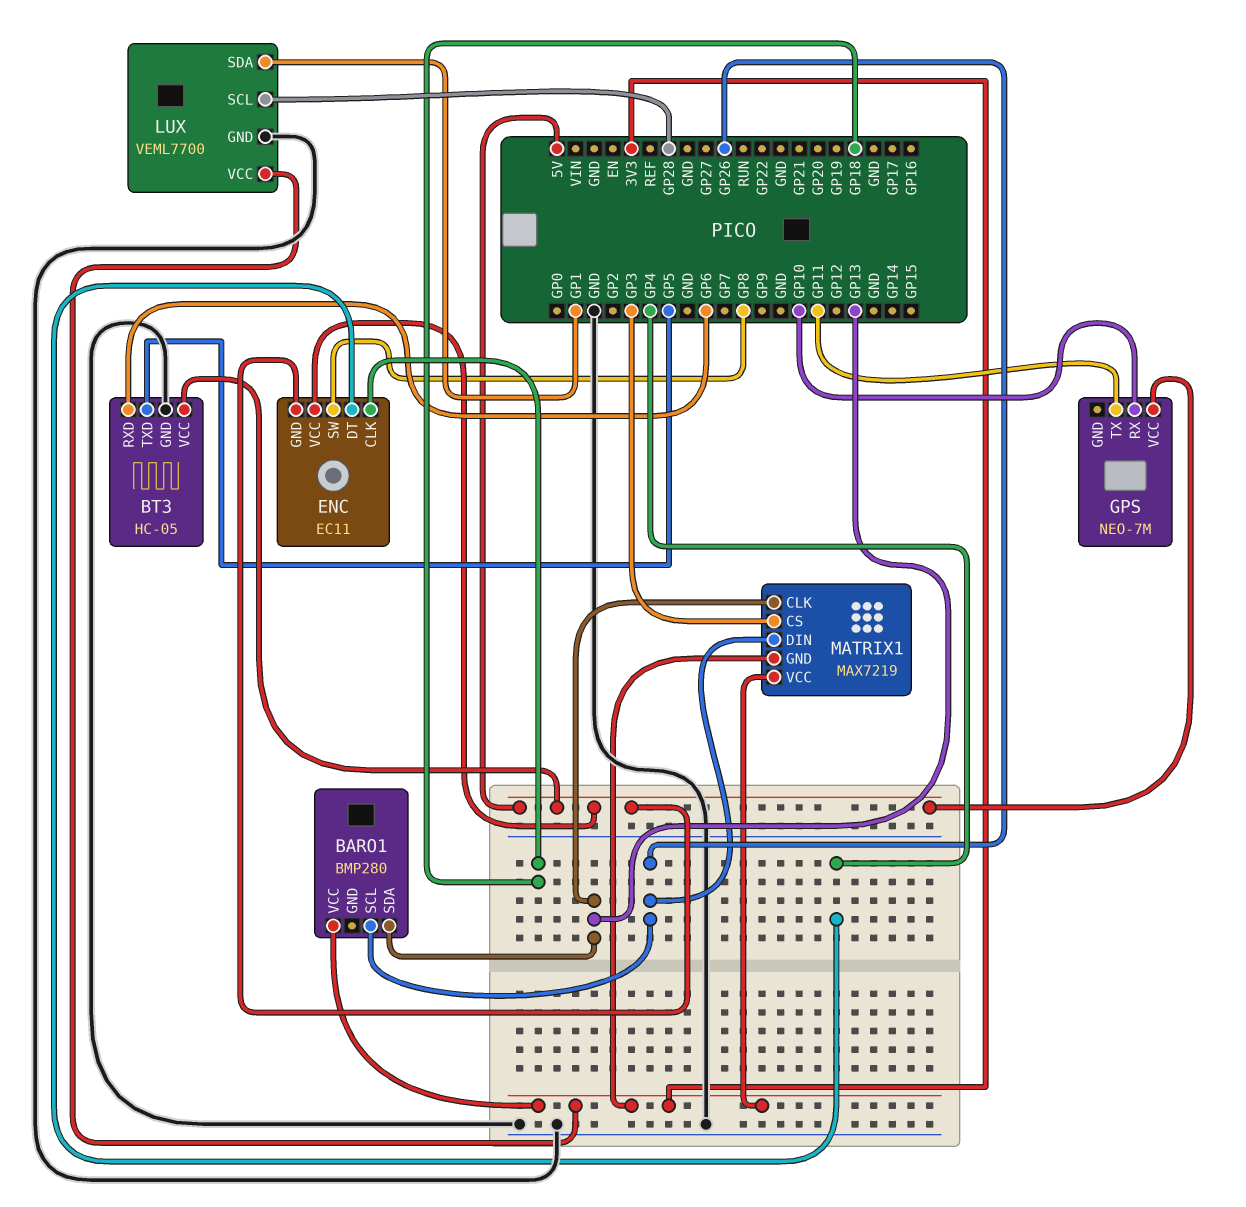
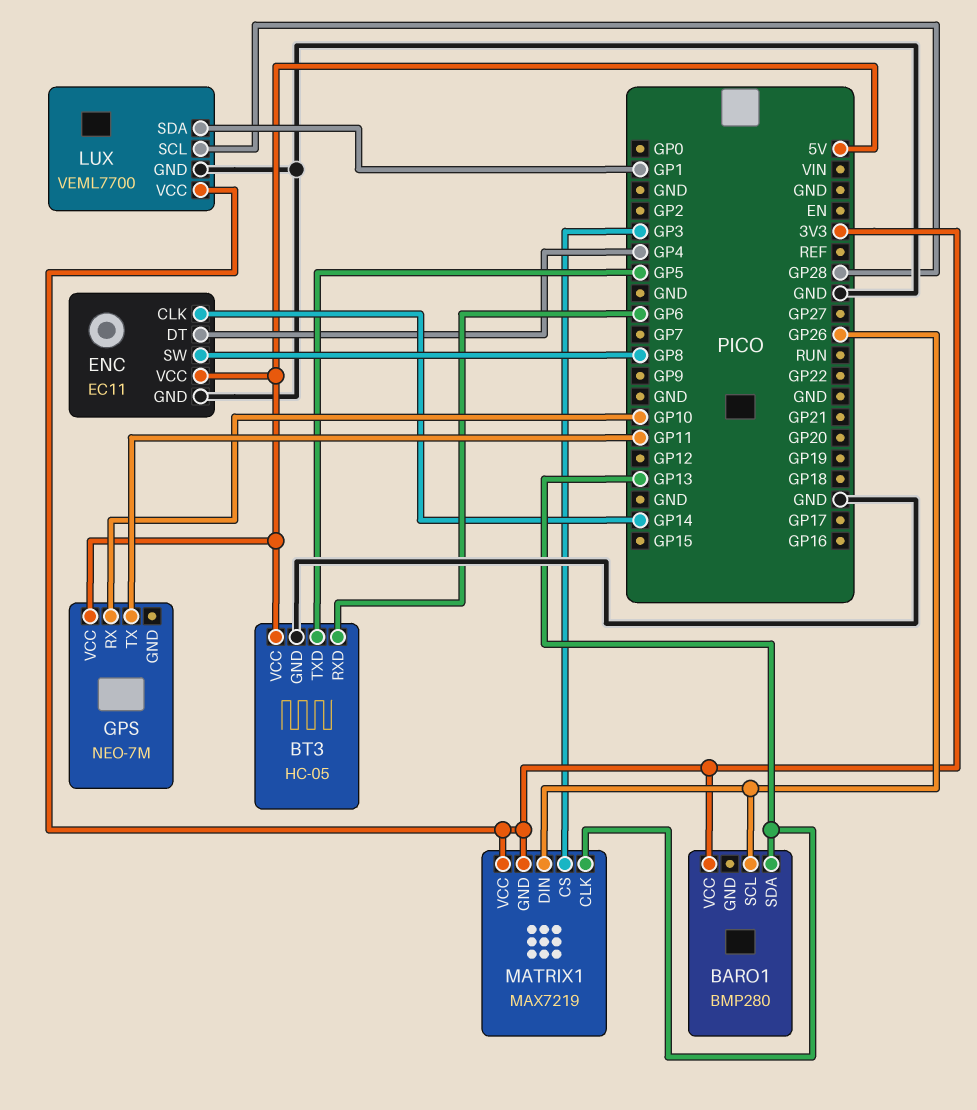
ENC pin CLK: GP18 -> GP14
ENC pin GND: 5V -> GND

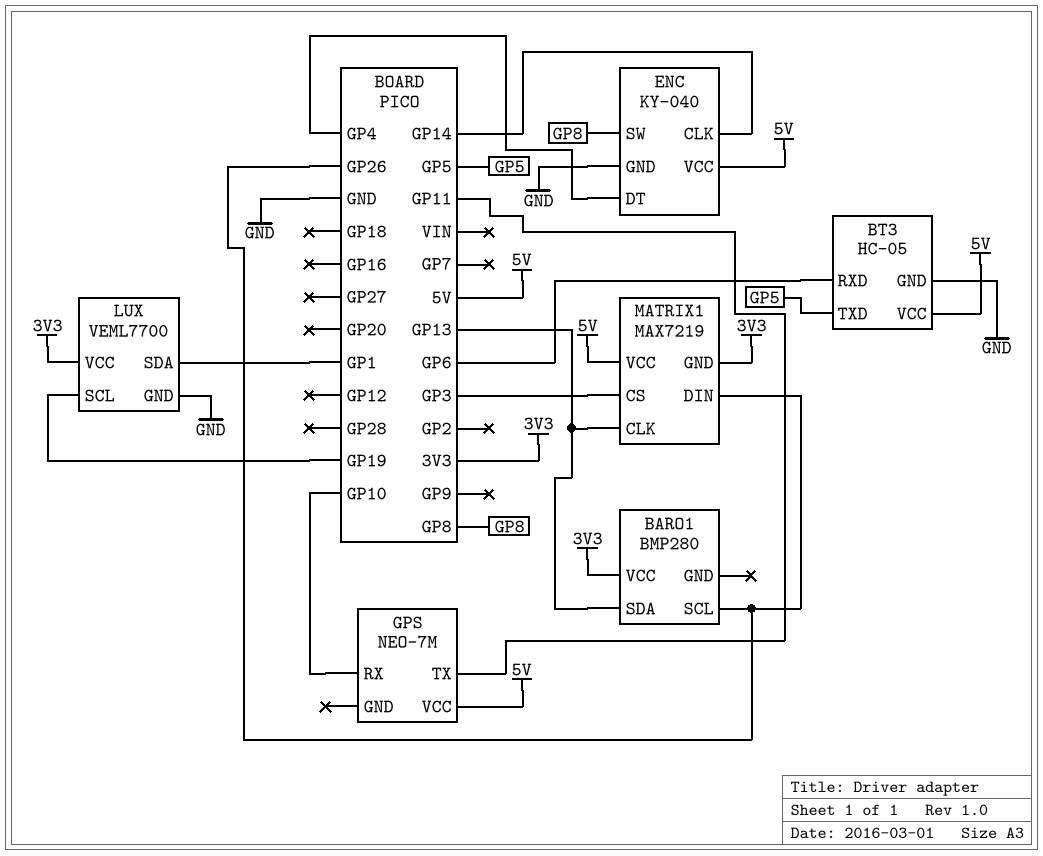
ENC: EC11 -> KY-040
LUX pin SCL: GP28 -> GP19
MATRIX1 pin VCC: 3V3 -> 5V

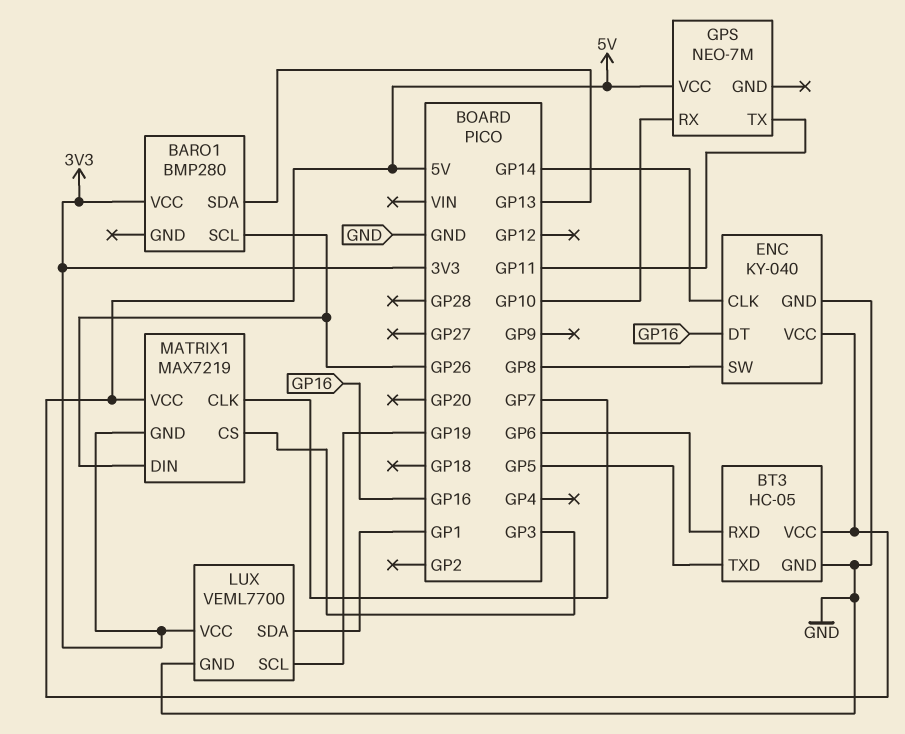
ENC pin DT: GP4 -> GP16
MATRIX1 pin CLK: GP13 -> GP7

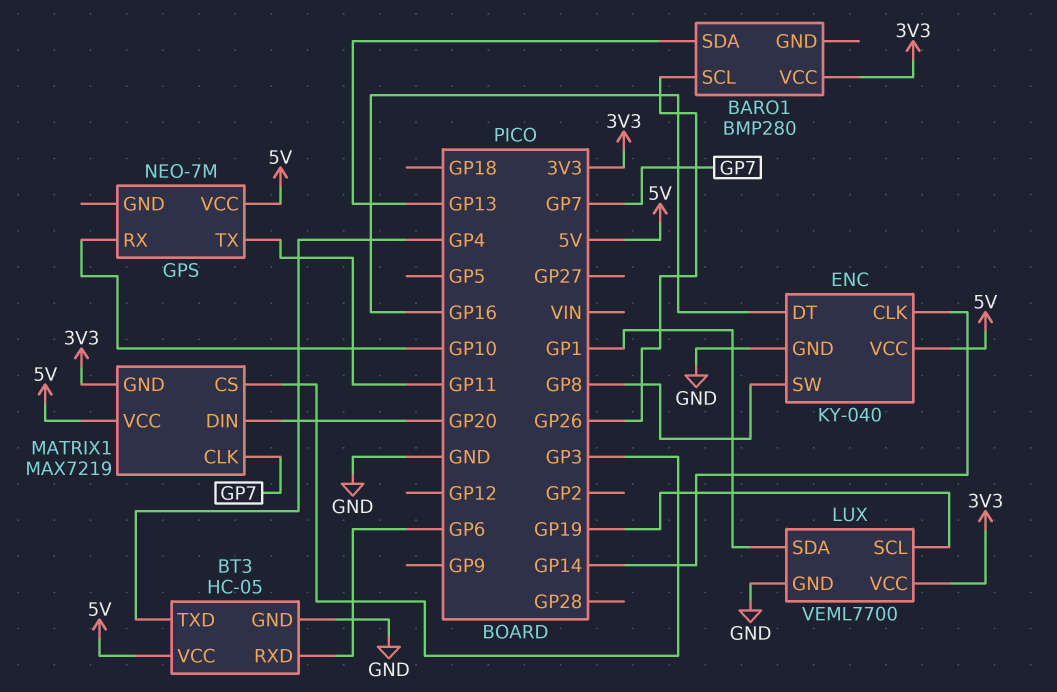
BT3 pin TXD: GP5 -> GP4
MATRIX1 pin DIN: GP26 -> GP20

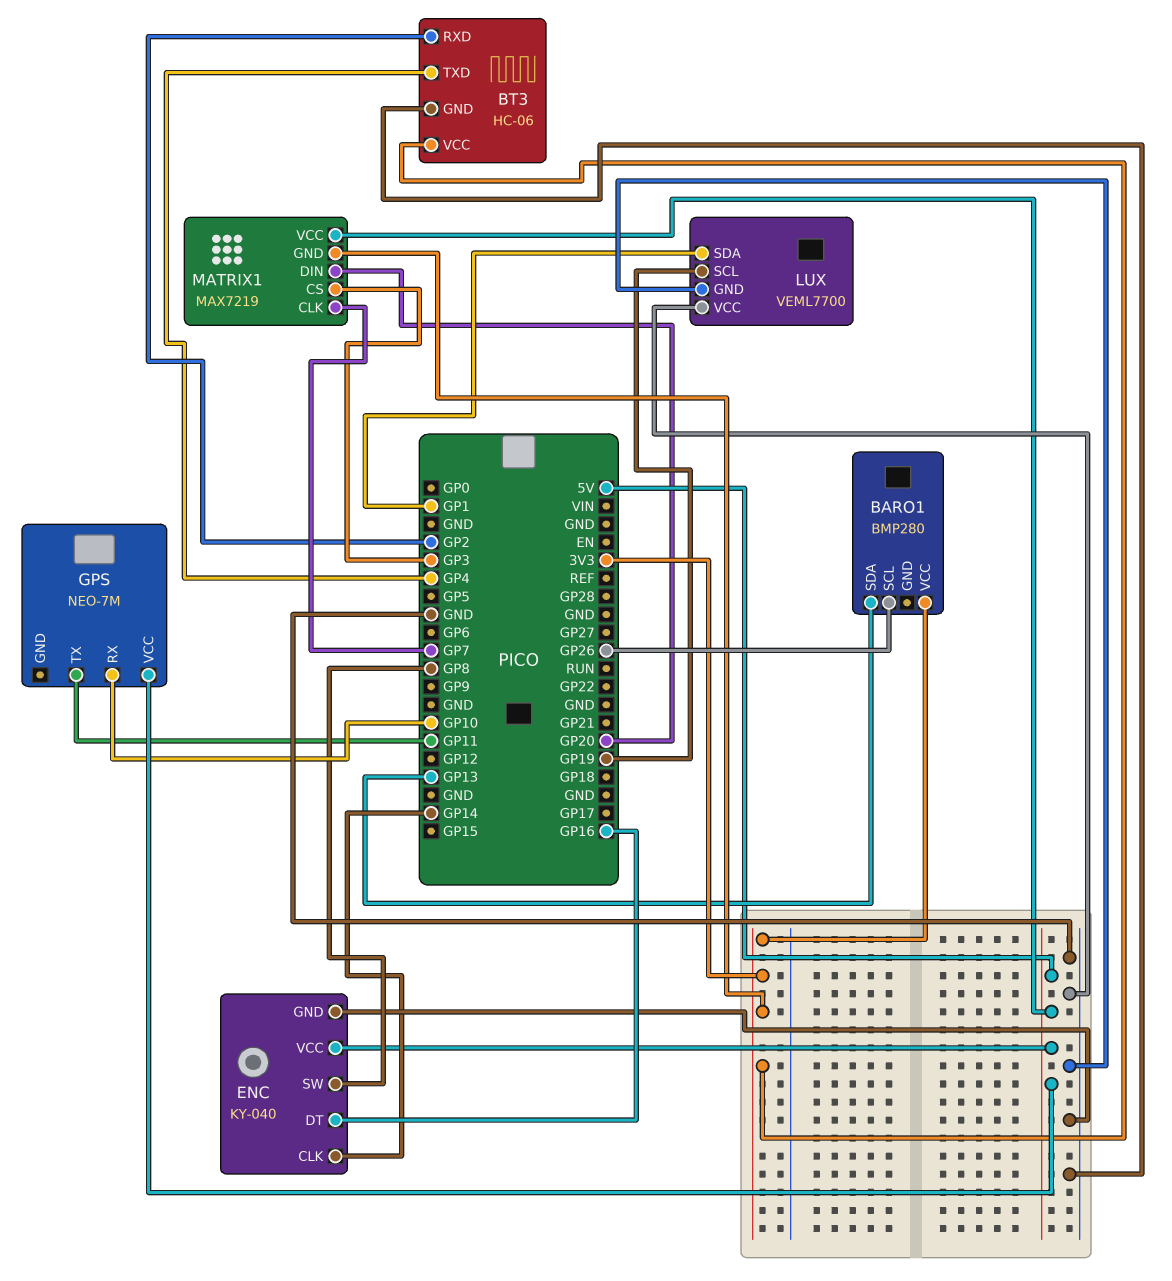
BT3: HC-05 -> HC-06
BT3 pin RXD: GP6 -> GP2
BT3 pin VCC: 5V -> 3V3
LUX pin VCC: 3V3 -> GND

